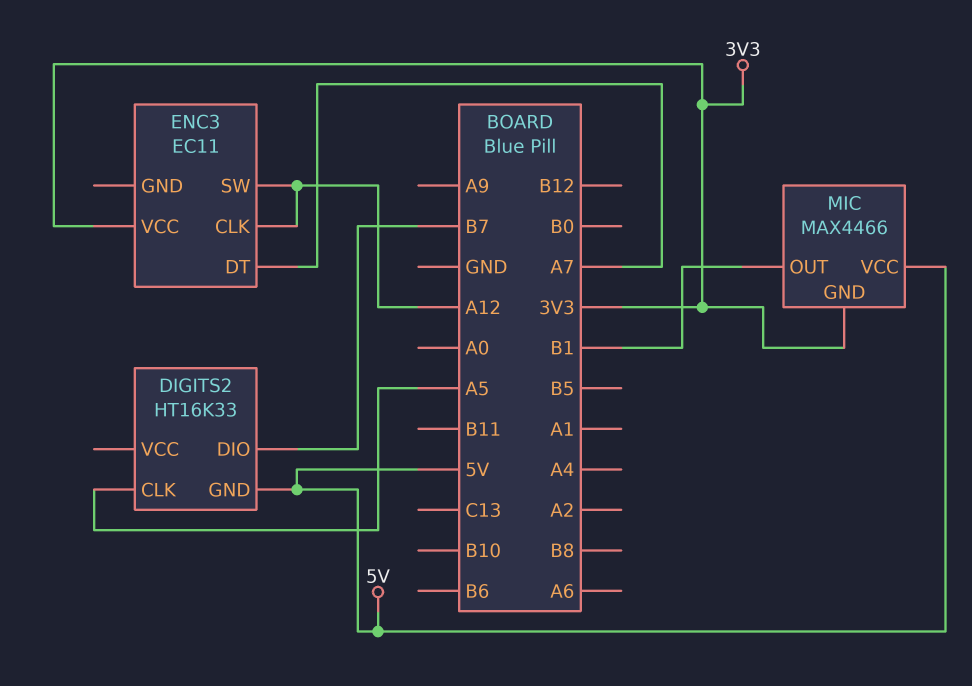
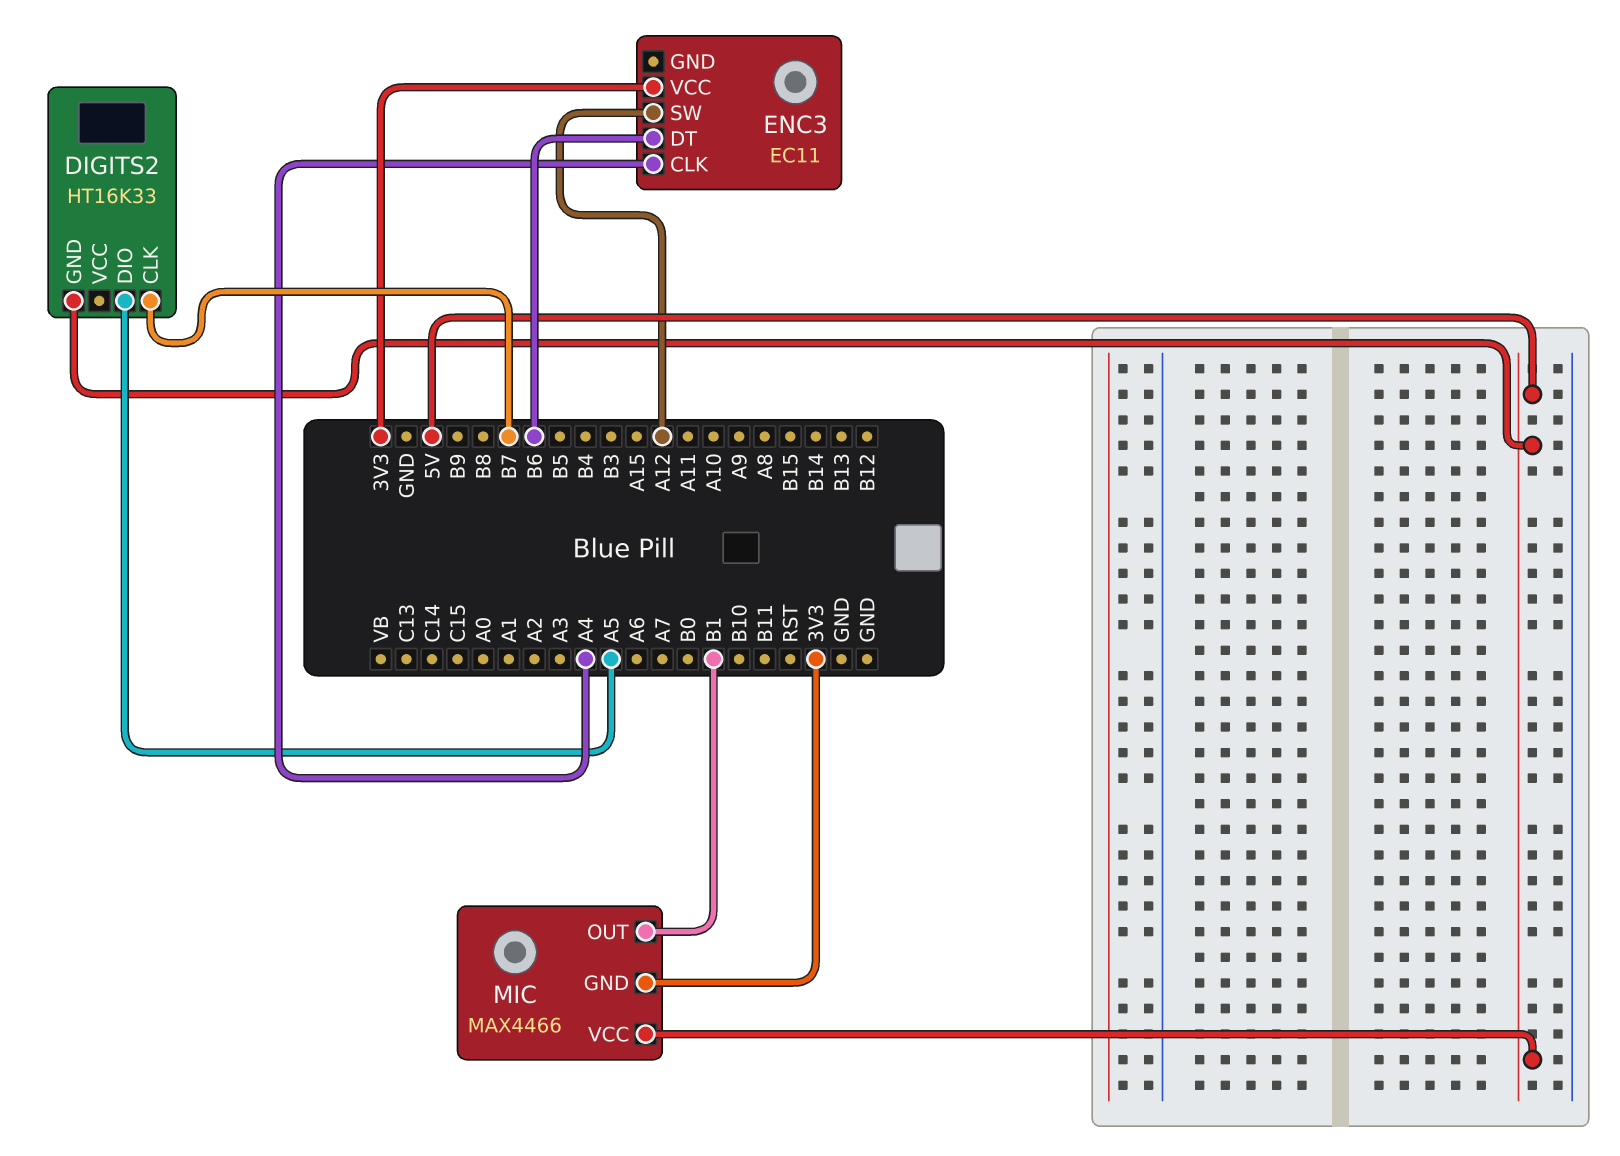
DIGITS2 pin CLK: A5 -> B7
DIGITS2 pin DIO: B7 -> A5
ENC3 pin CLK: A12 -> A4
ENC3 pin DT: A7 -> B6

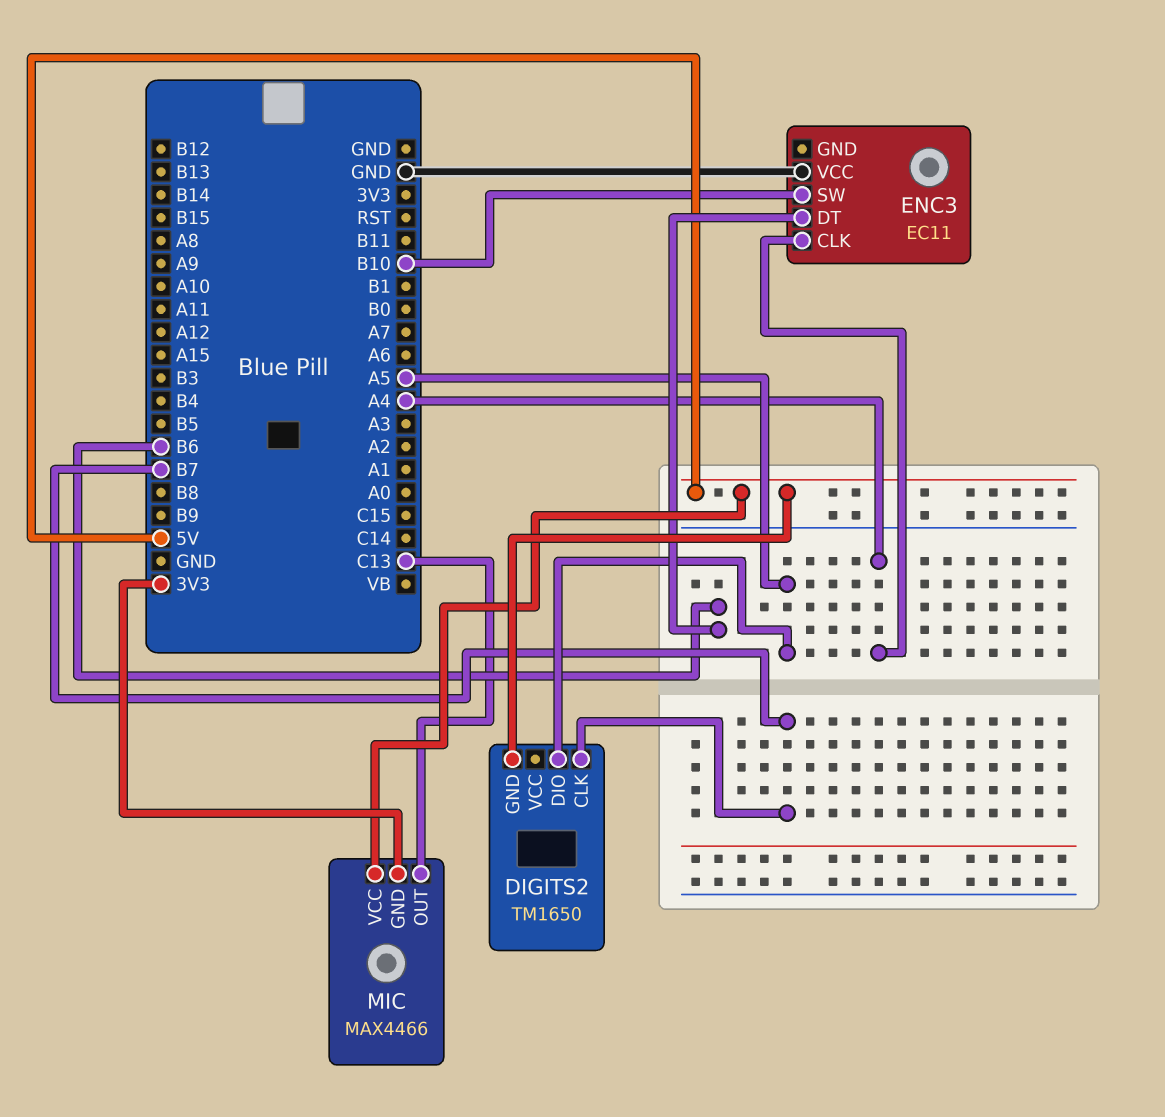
DIGITS2: HT16K33 -> TM1650
ENC3 pin SW: A12 -> B10
ENC3 pin VCC: 3V3 -> GND
MIC pin OUT: B1 -> C13

